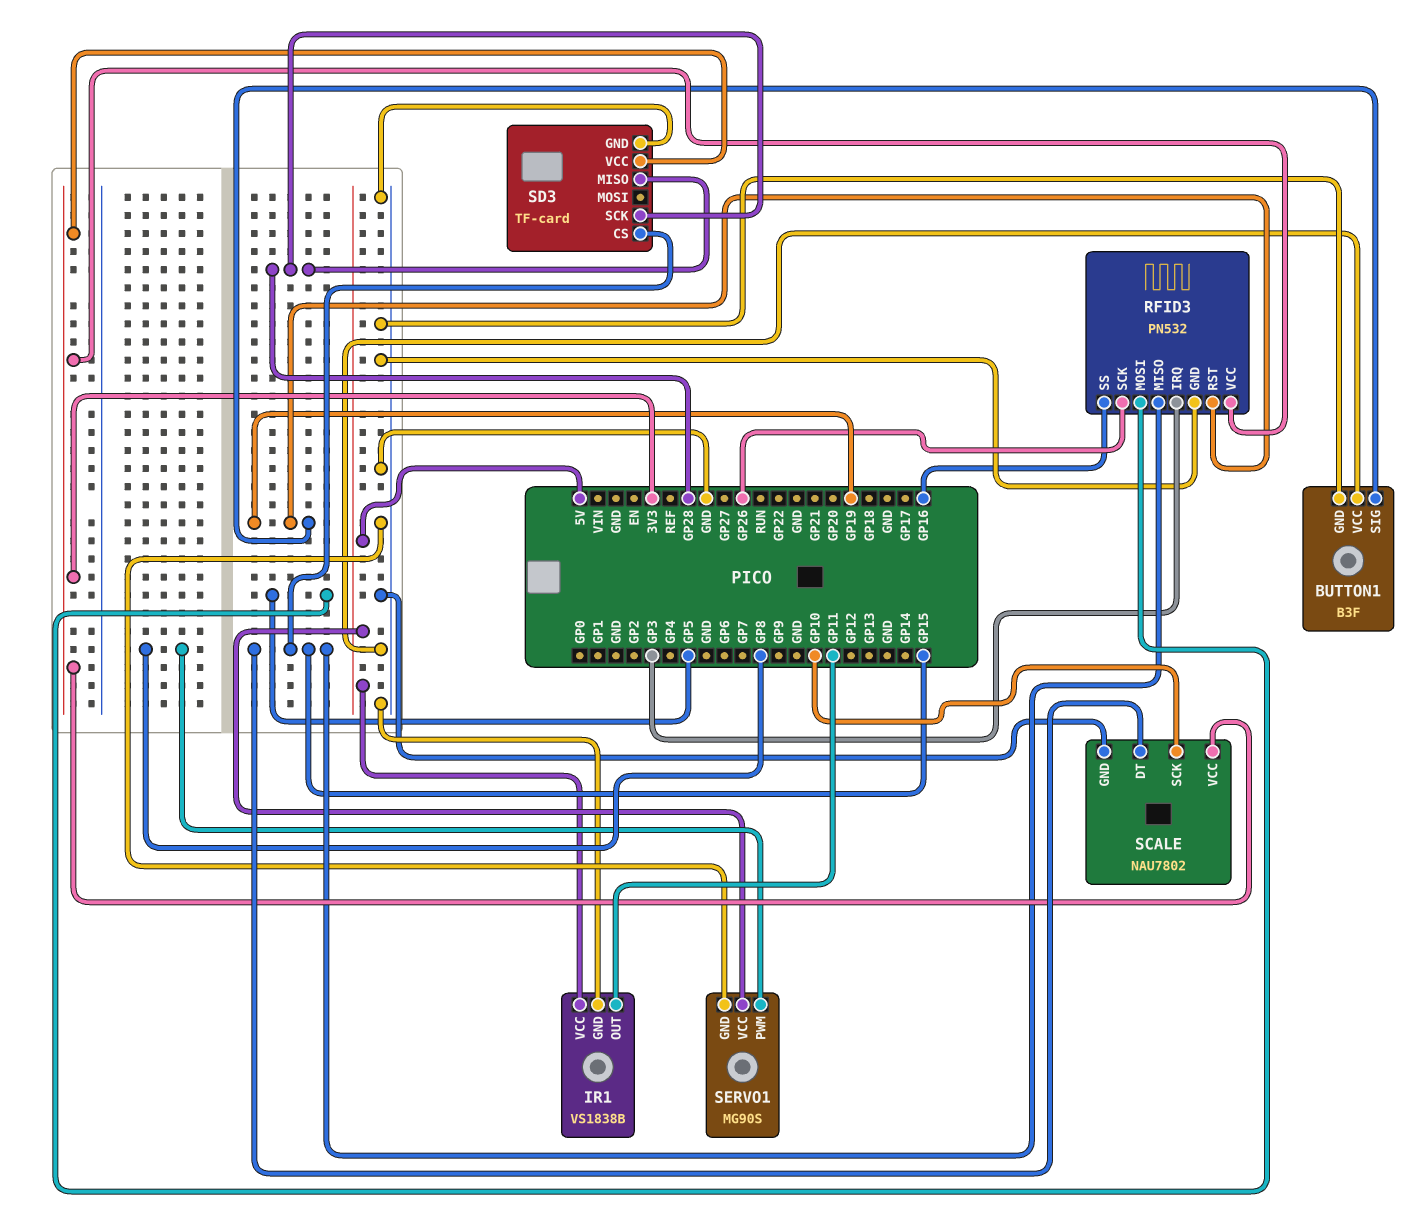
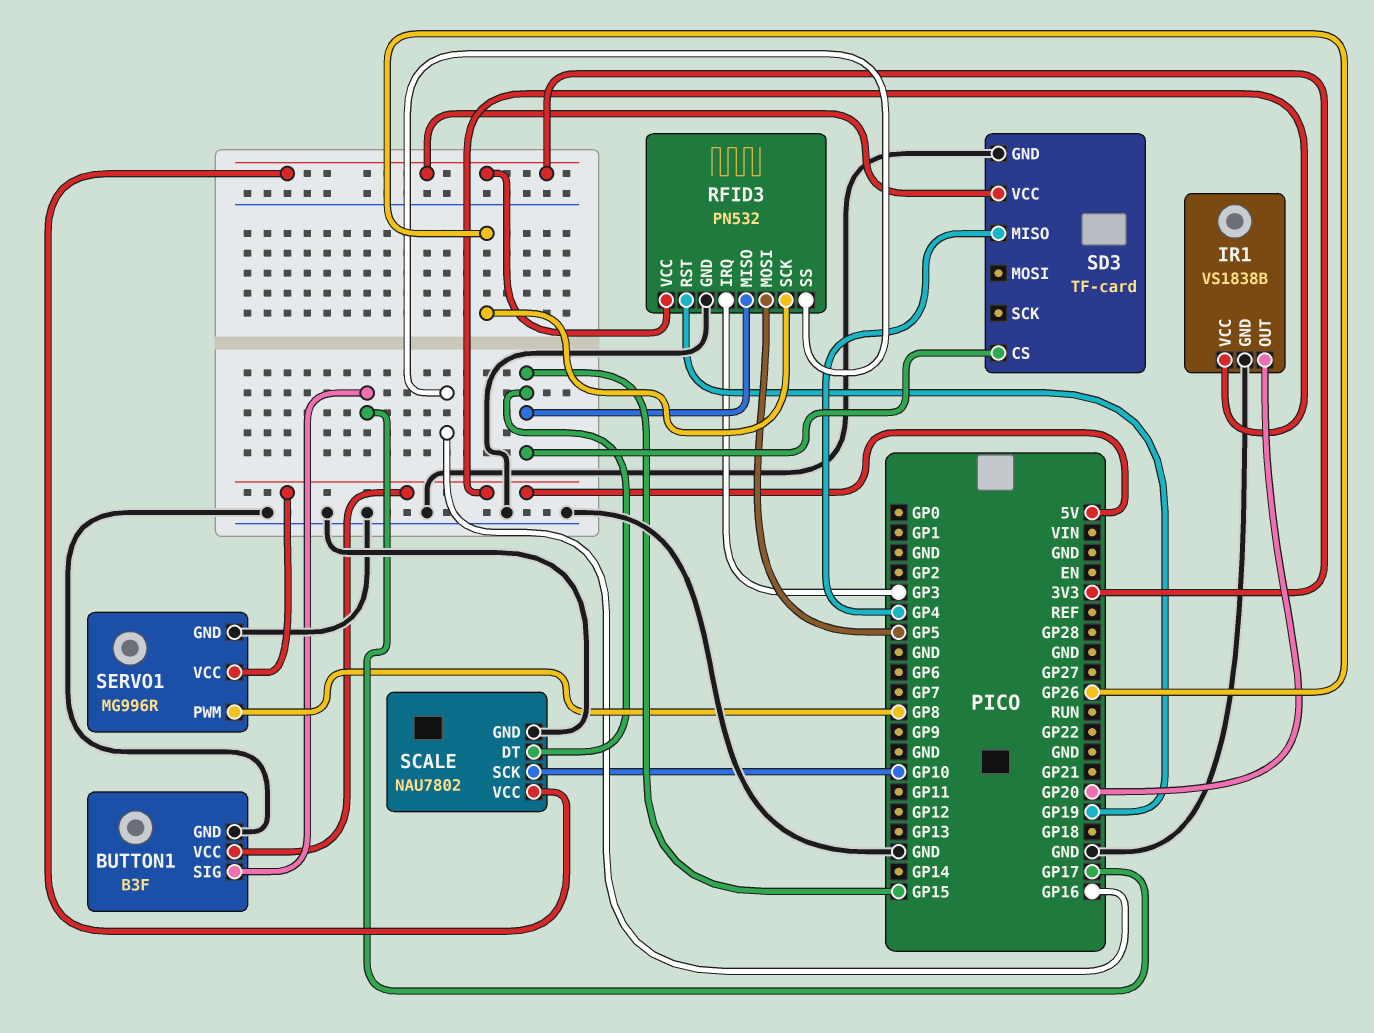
BUTTON1 pin SIG: GP19 -> GP17
BUTTON1 pin VCC: GND -> 5V
IR1 pin OUT: GP11 -> GP20
SD3 pin MISO: GP28 -> GP4
SD3 pin SCK: GP28 -> none
SERVO1: MG90S -> MG996R

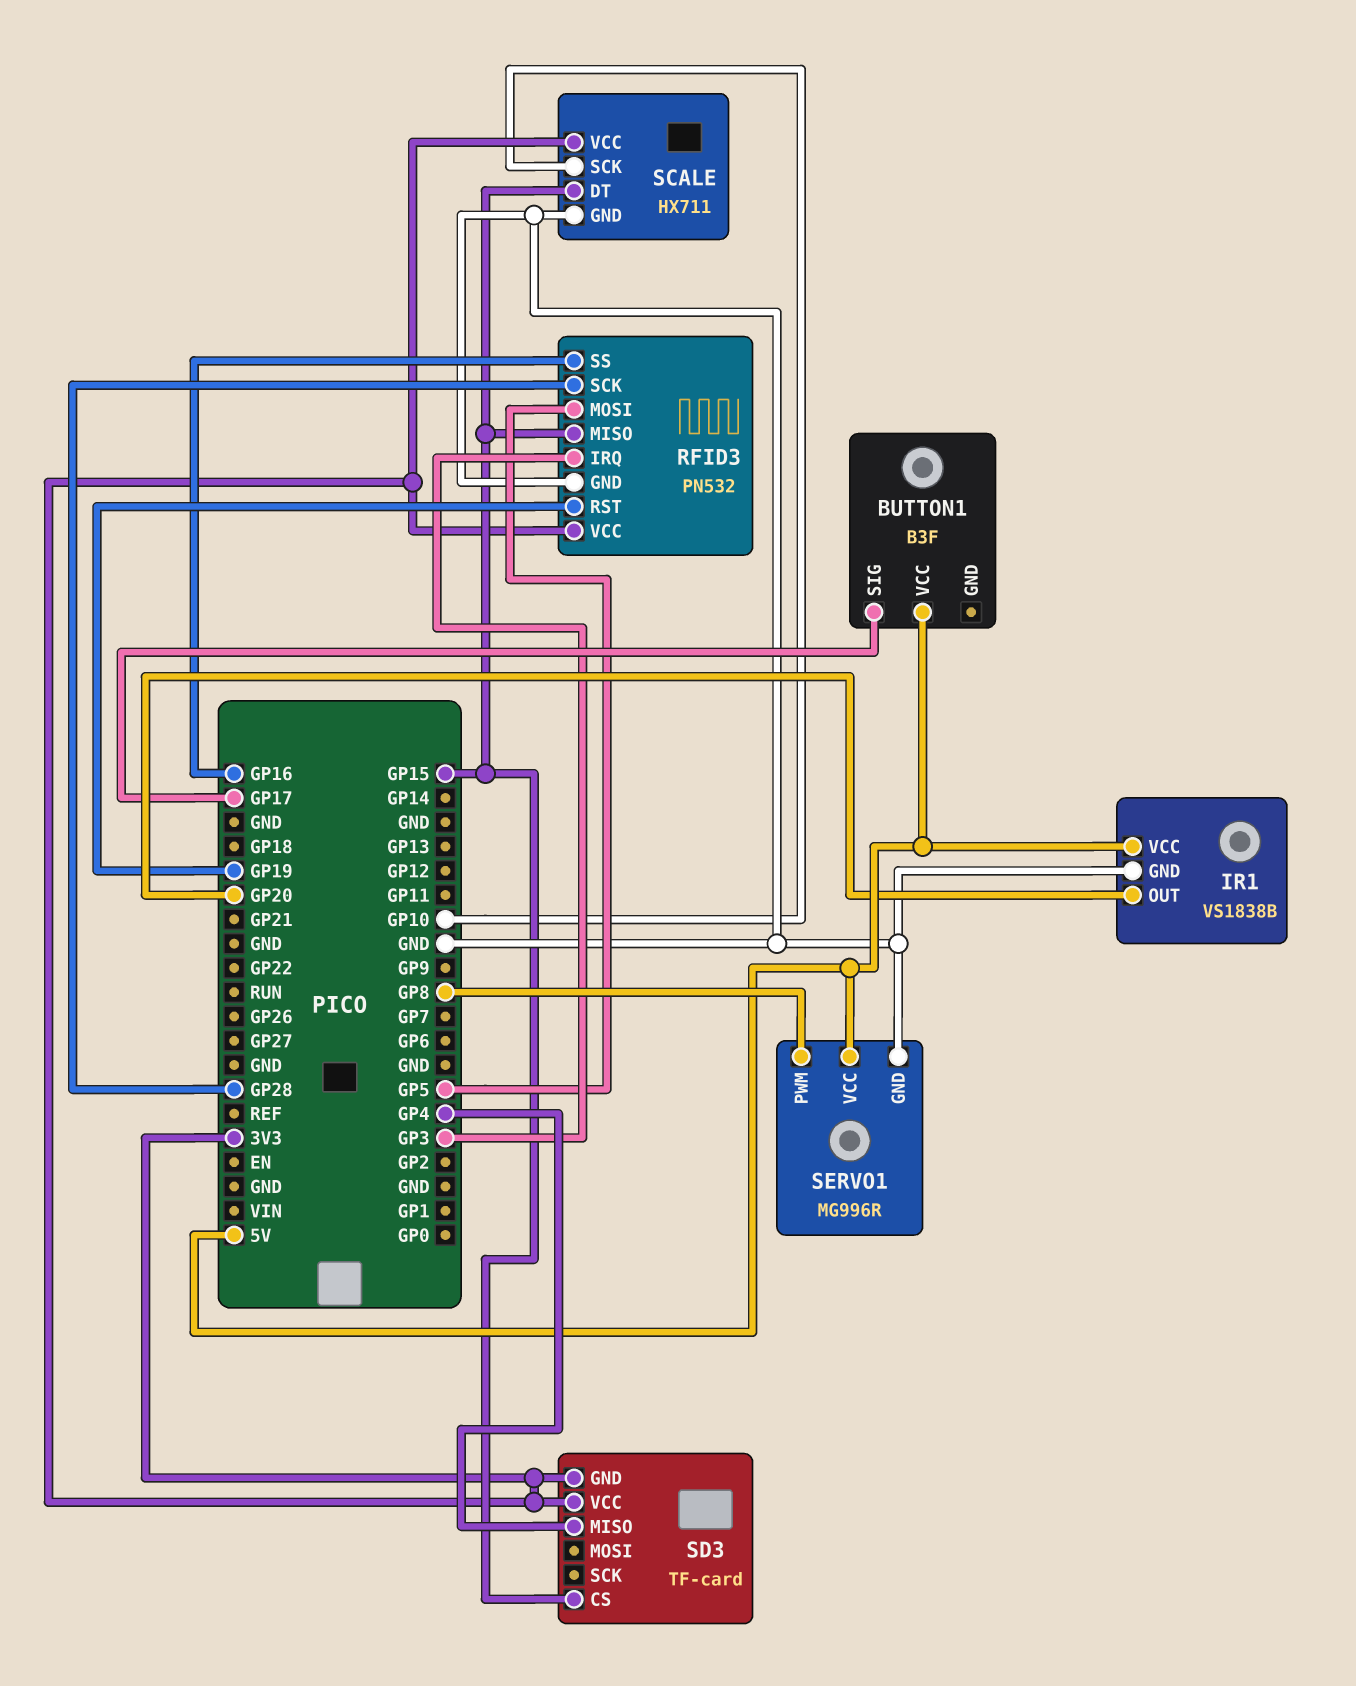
BUTTON1 pin GND: GND -> none
RFID3 pin SCK: GP26 -> GP28
SCALE: NAU7802 -> HX711
SD3 pin GND: GND -> 3V3

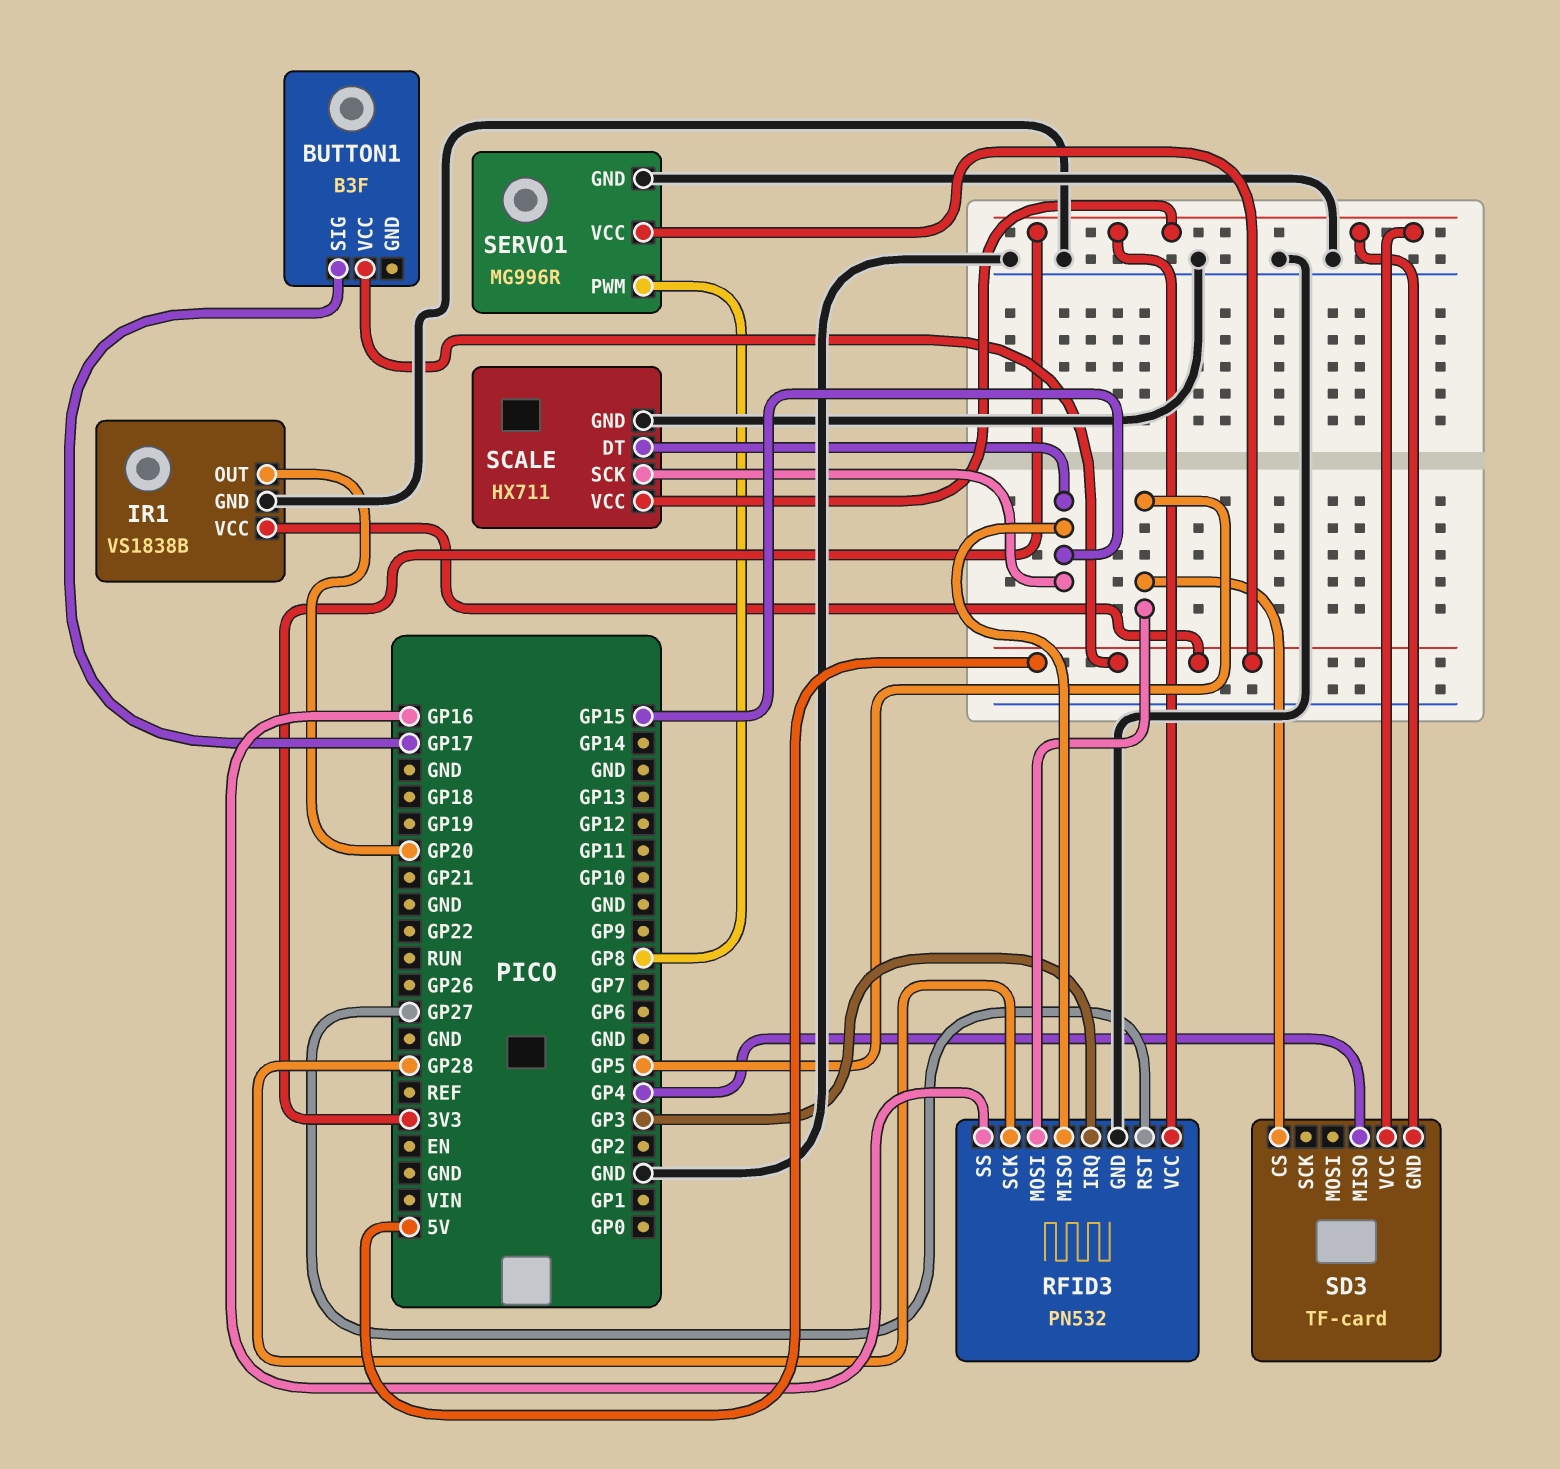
RFID3 pin RST: GP19 -> GP27
SCALE pin SCK: GP10 -> GP15
SD3 pin CS: GP15 -> GP5

